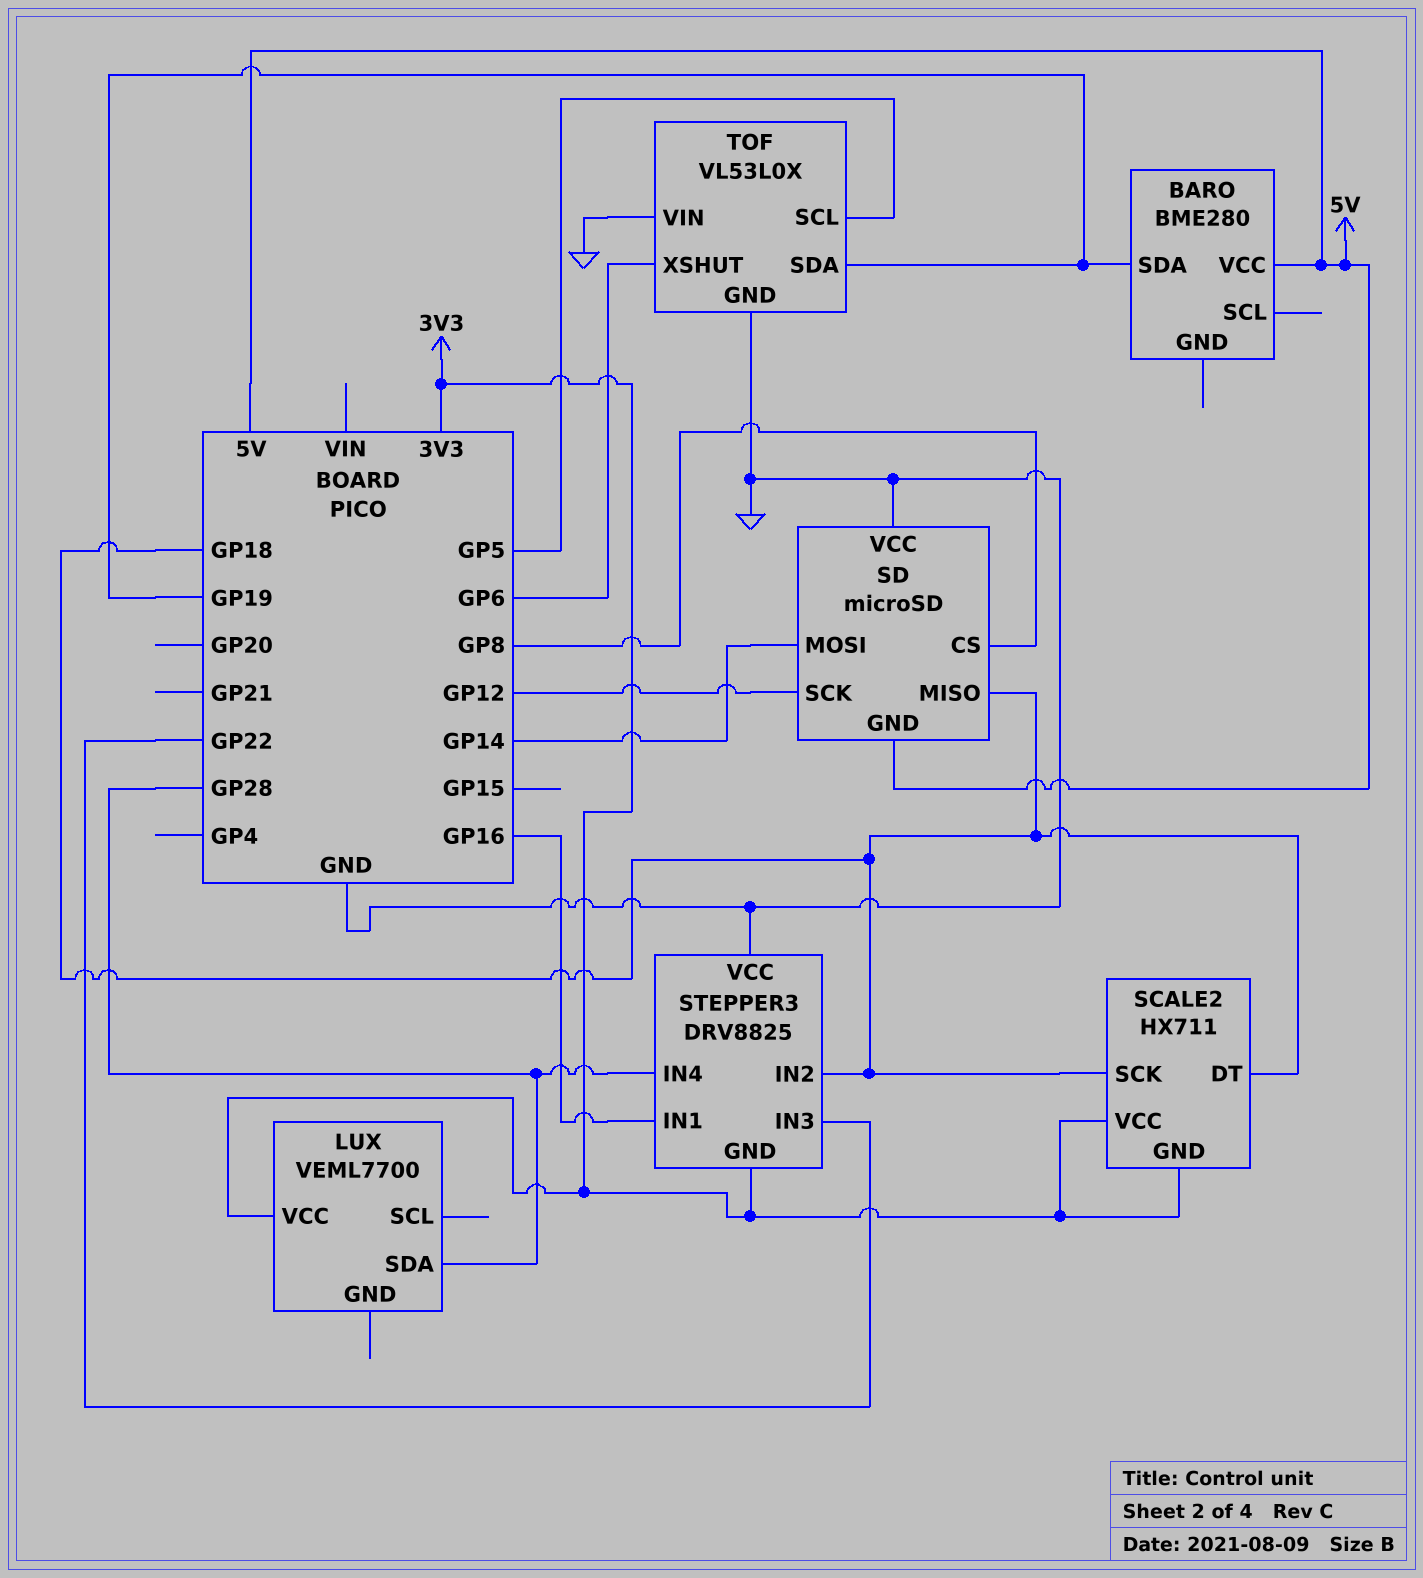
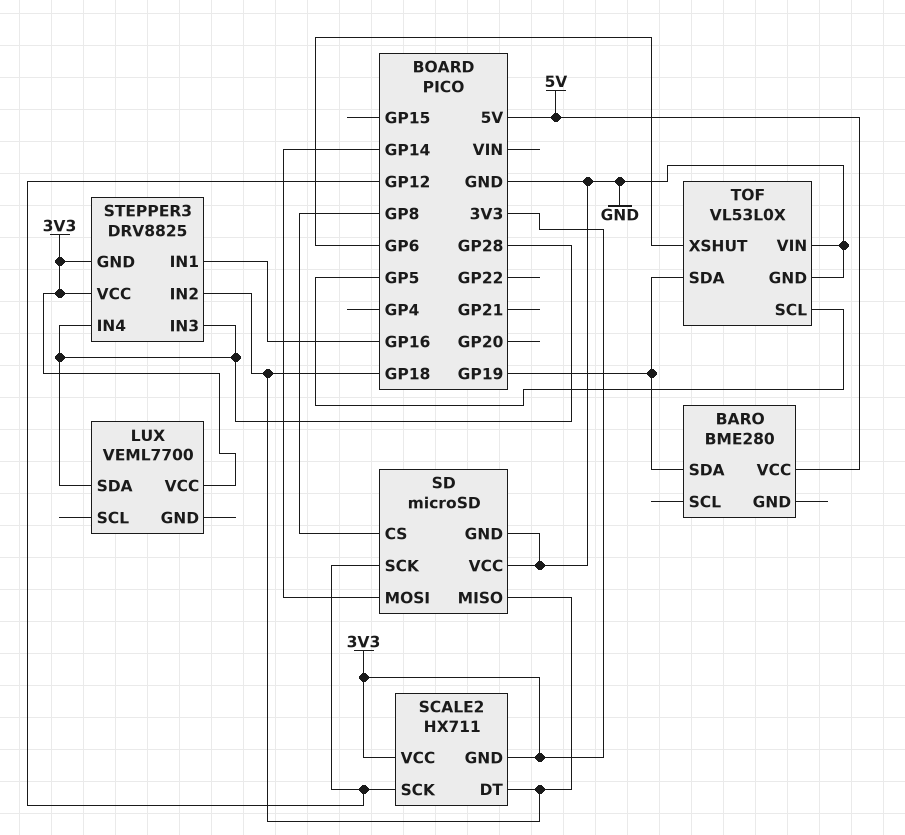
SCALE2 pin SCK: GP18 -> GP12
SD pin GND: 5V -> GND
STEPPER3 pin IN3: GP22 -> GP28
STEPPER3 pin VCC: GND -> 3V3

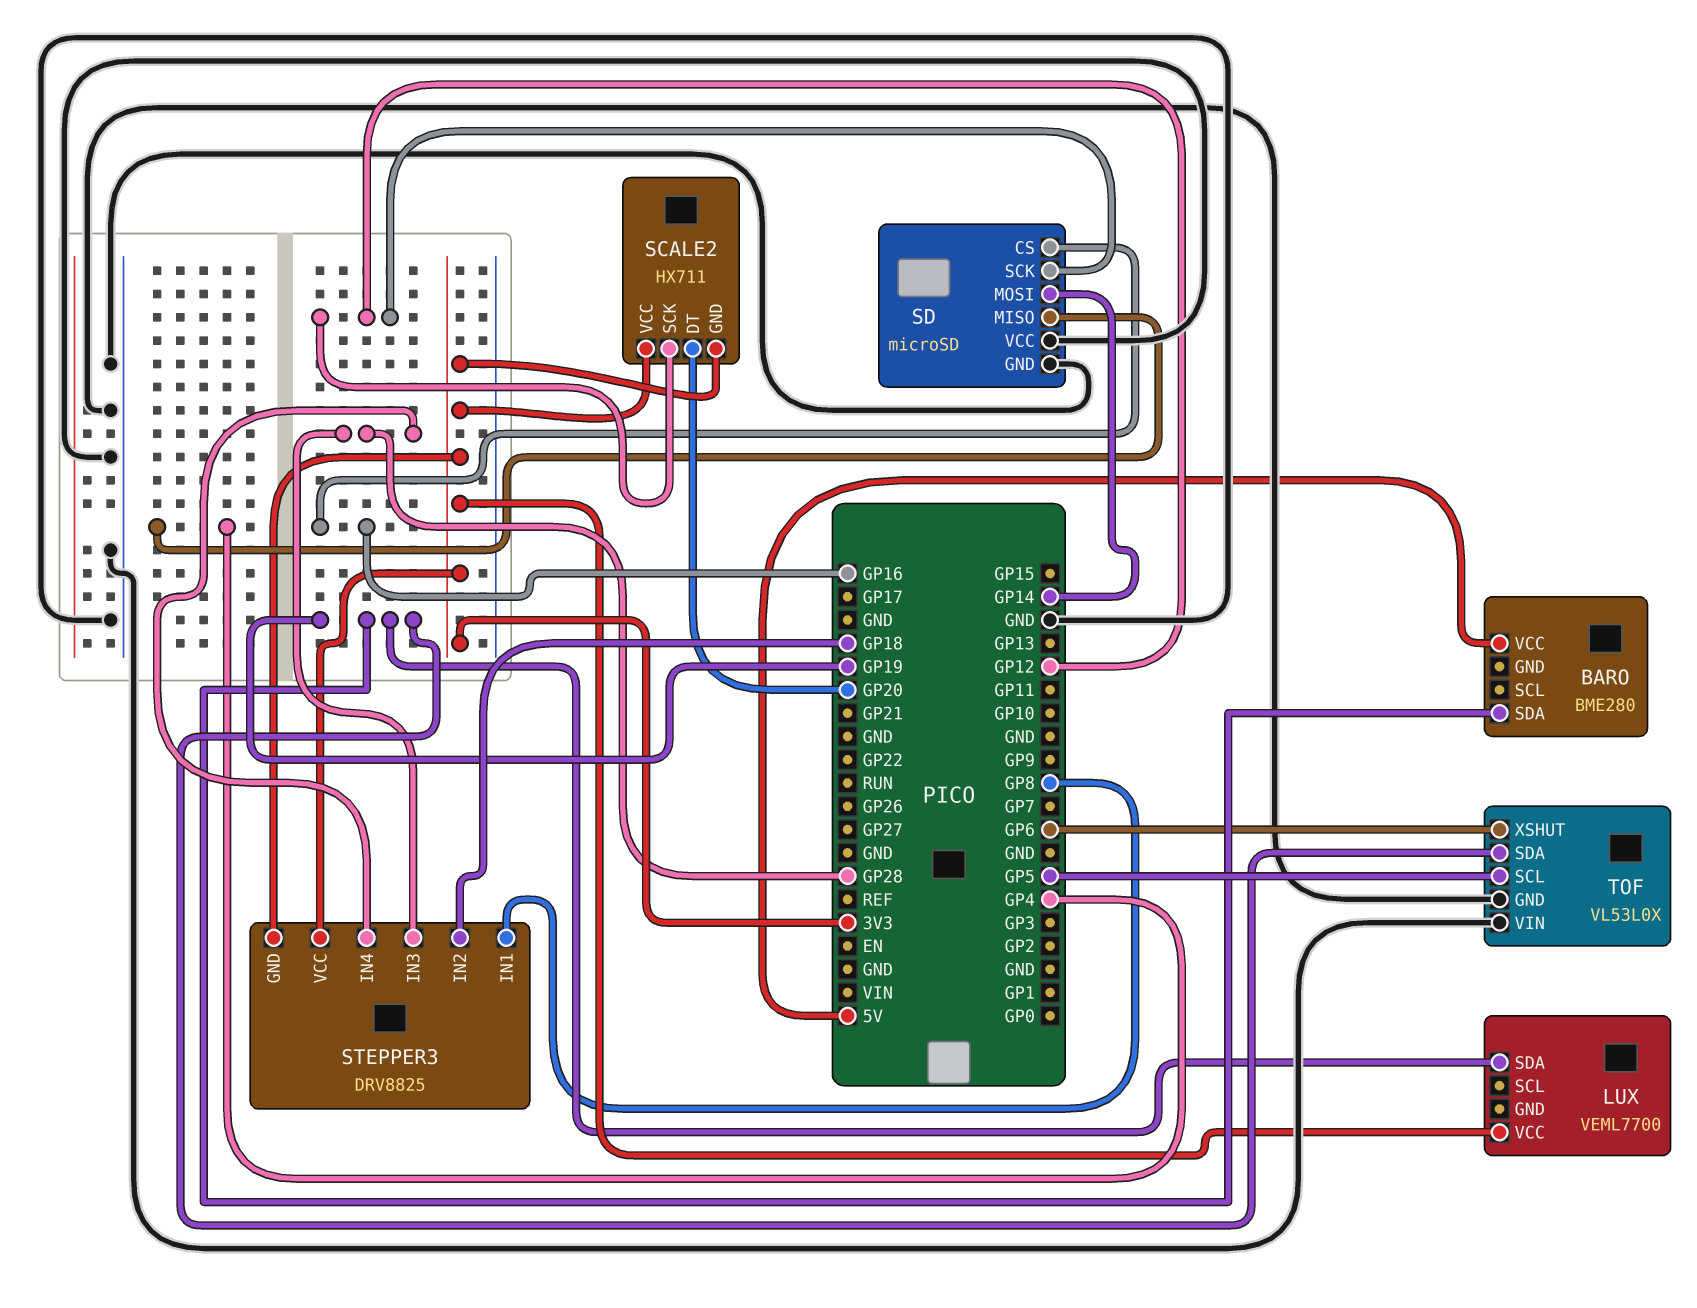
LUX pin SDA: GP28 -> GP19
SCALE2 pin DT: GP18 -> GP20
SD pin CS: GP8 -> GP16
SD pin MISO: GP18 -> GP4
STEPPER3 pin IN1: GP16 -> GP8

